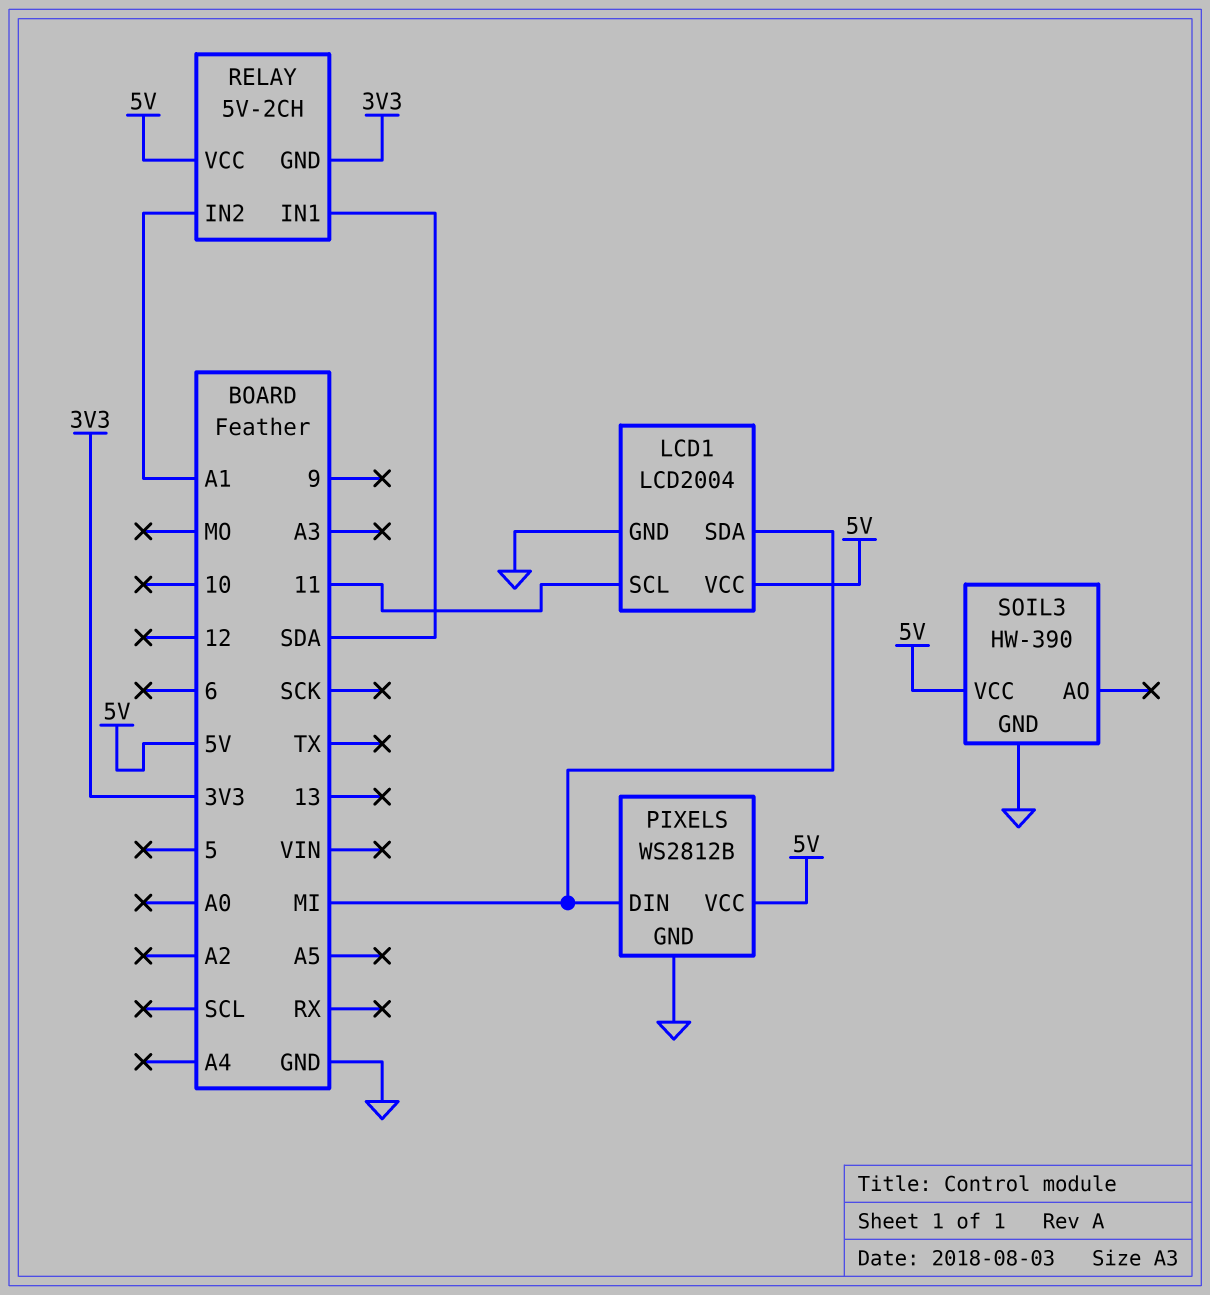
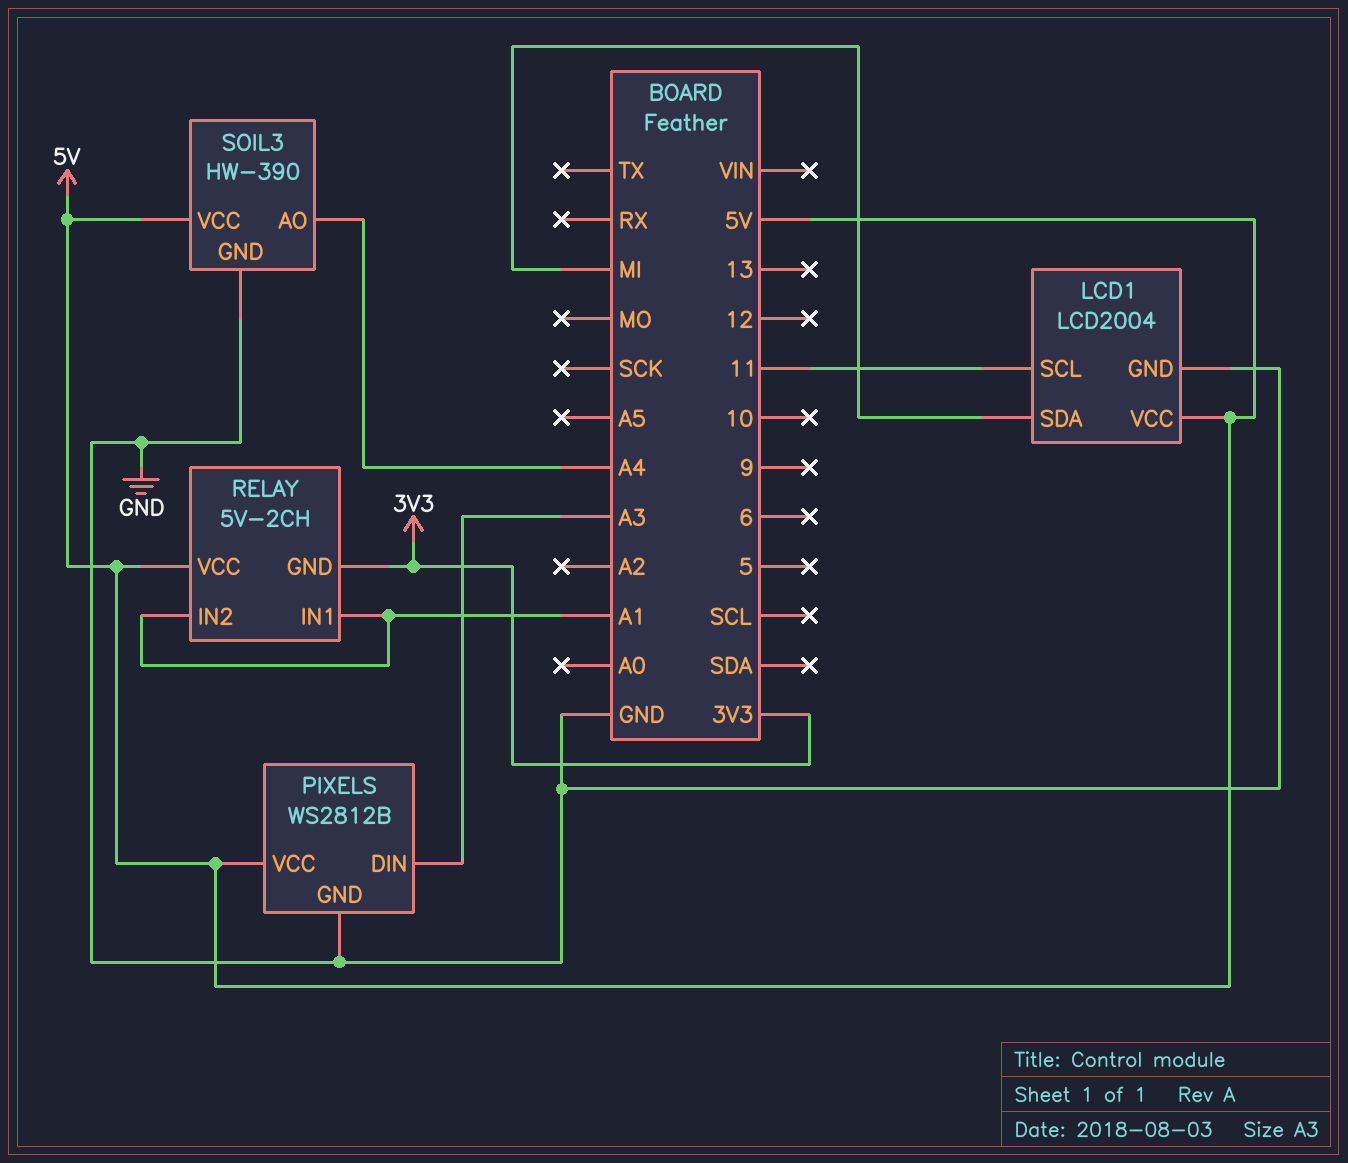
PIXELS pin DIN: MI -> A3
RELAY pin IN1: SDA -> A1
SOIL3 pin AO: none -> A4

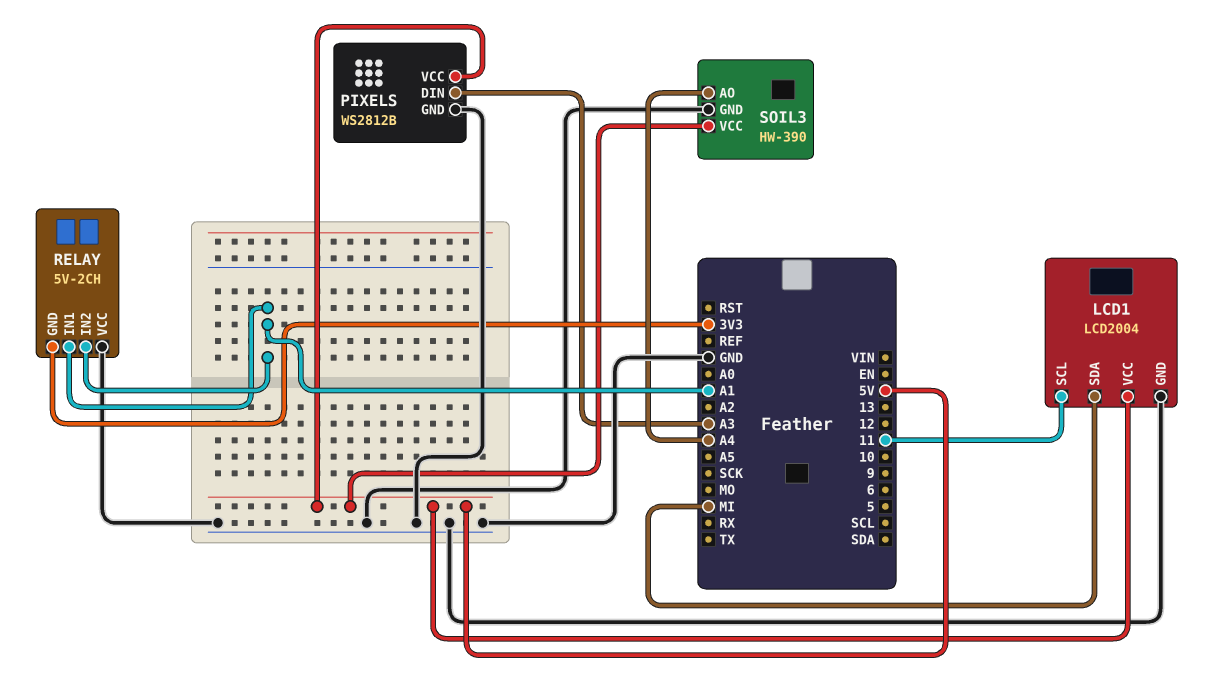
RELAY pin VCC: 5V -> GND

